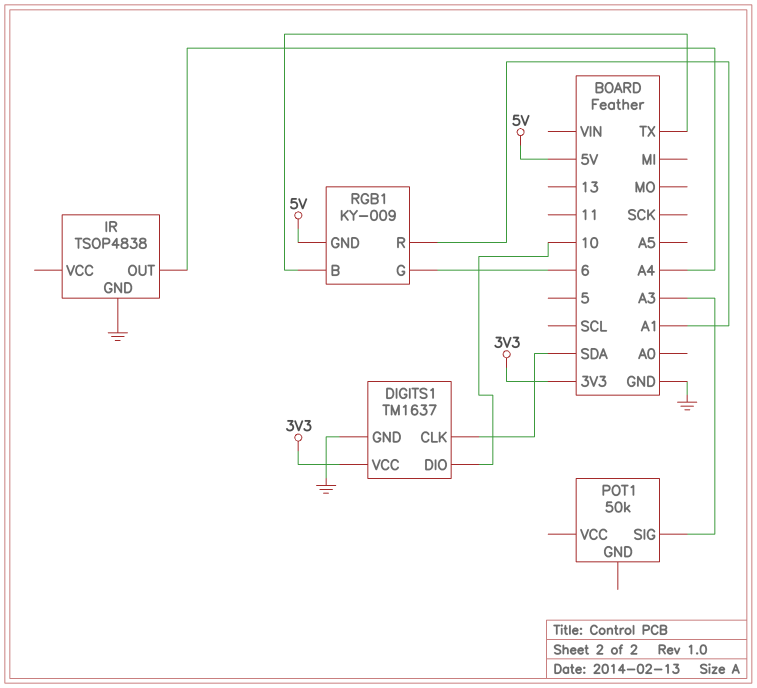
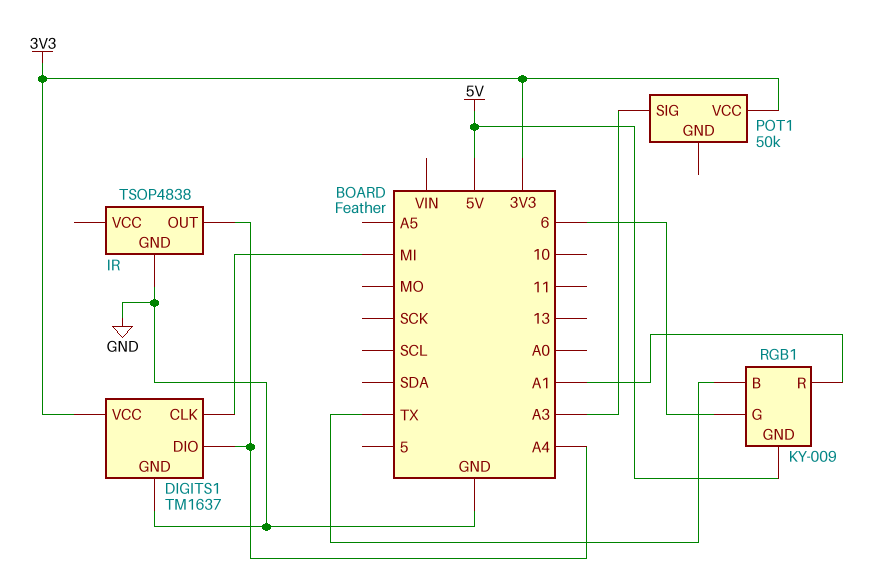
DIGITS1 pin CLK: SDA -> MI
DIGITS1 pin DIO: 10 -> A4
POT1 pin VCC: none -> 3V3

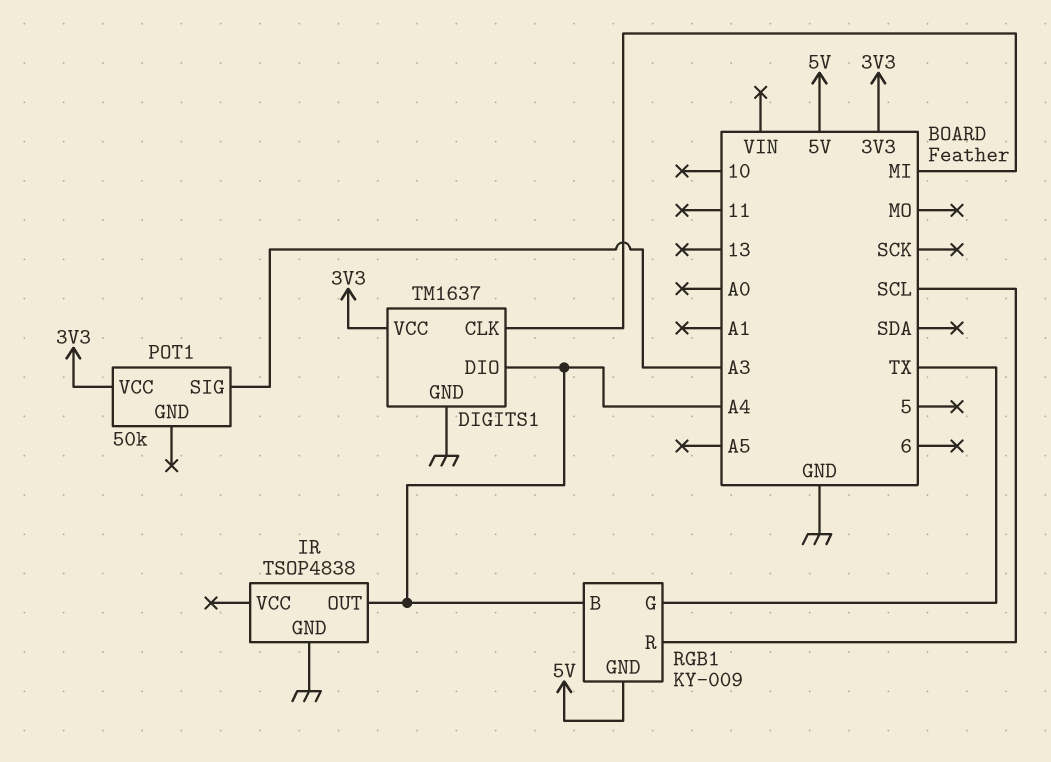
RGB1 pin B: TX -> A4
RGB1 pin G: 6 -> TX
RGB1 pin R: A1 -> SCL

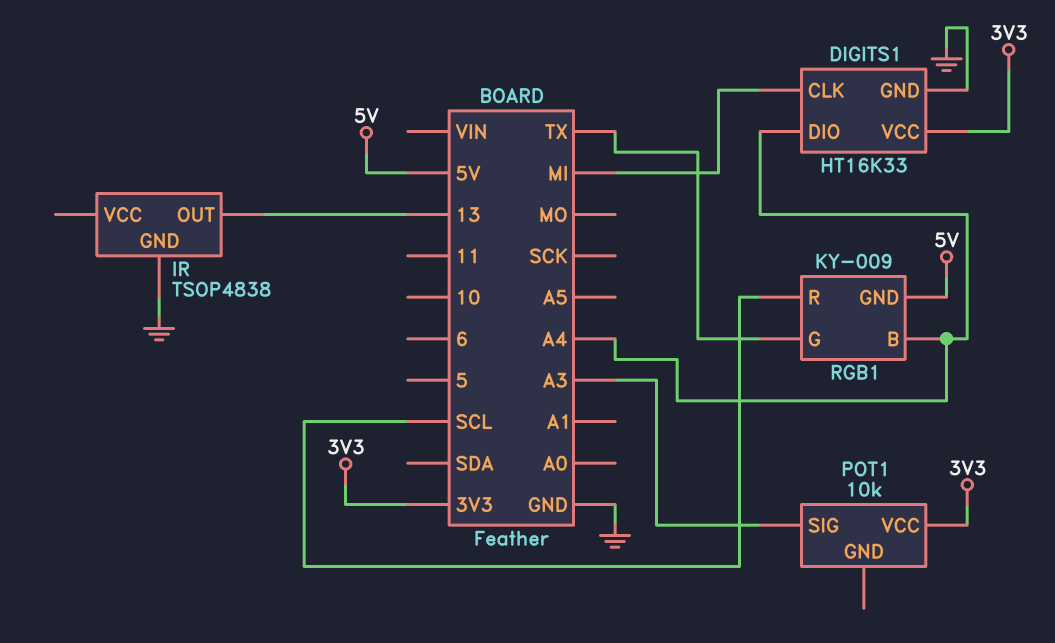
DIGITS1: TM1637 -> HT16K33
IR pin OUT: A4 -> 13
POT1: 50k -> 10k

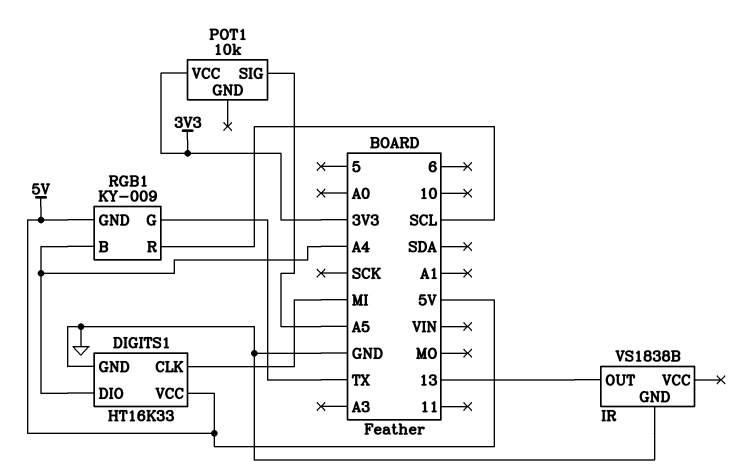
DIGITS1 pin VCC: 3V3 -> 5V
IR: TSOP4838 -> VS1838B
POT1 pin SIG: A3 -> A5

